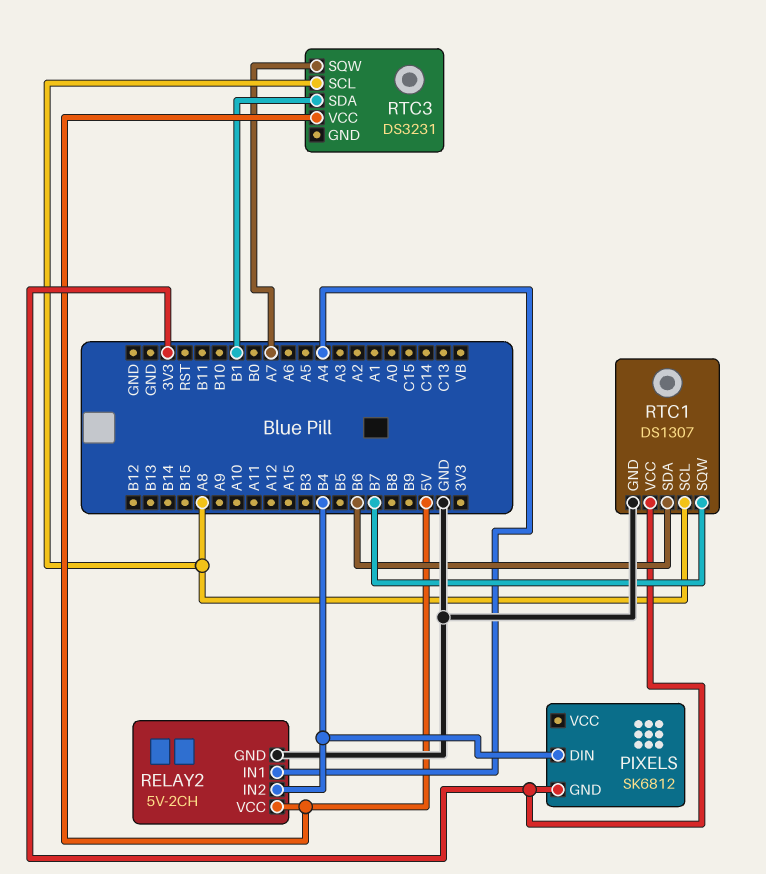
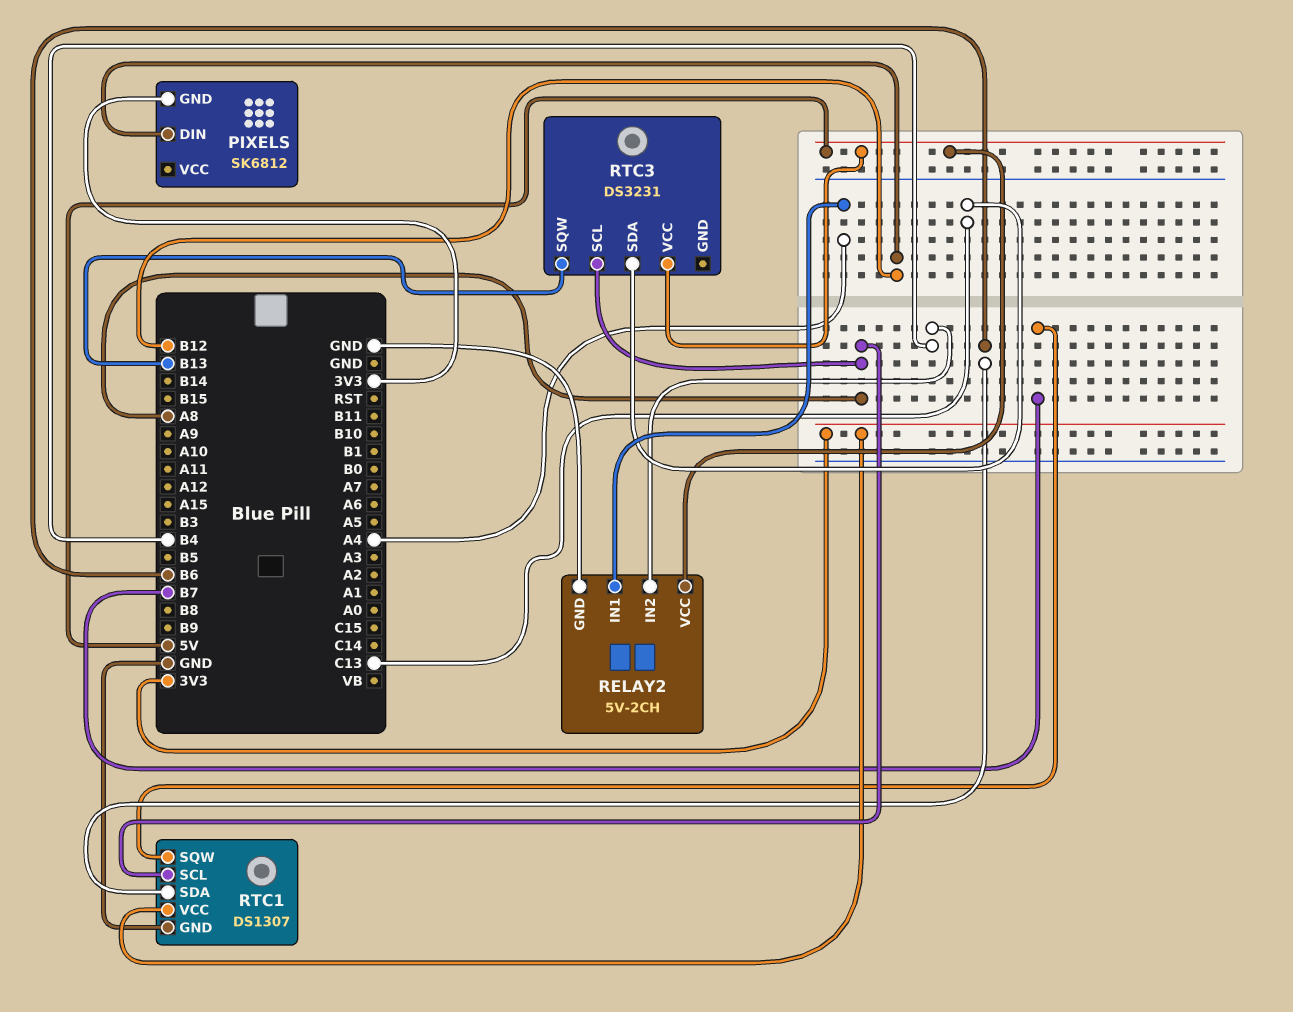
PIXELS pin DIN: B4 -> B12
RTC3 pin SDA: B1 -> C13
RTC3 pin SQW: A7 -> B13

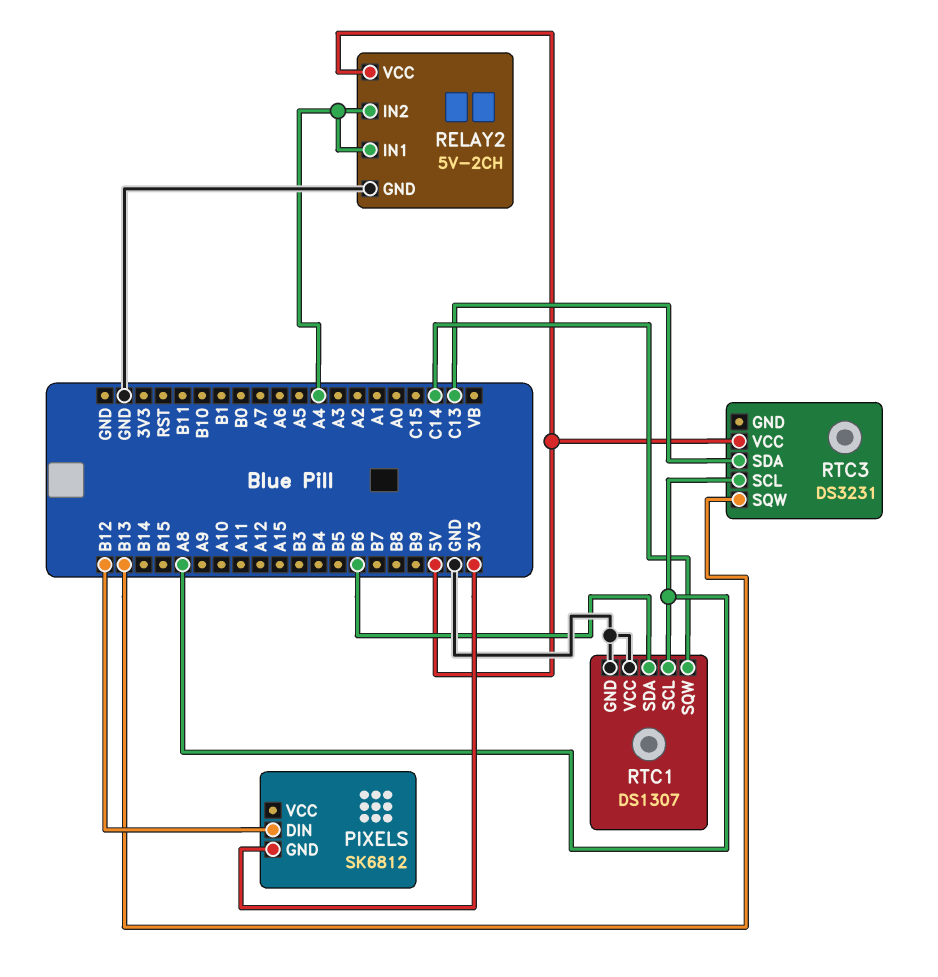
RELAY2 pin IN2: B4 -> A4
RTC1 pin SQW: B7 -> C14
RTC1 pin VCC: 3V3 -> GND

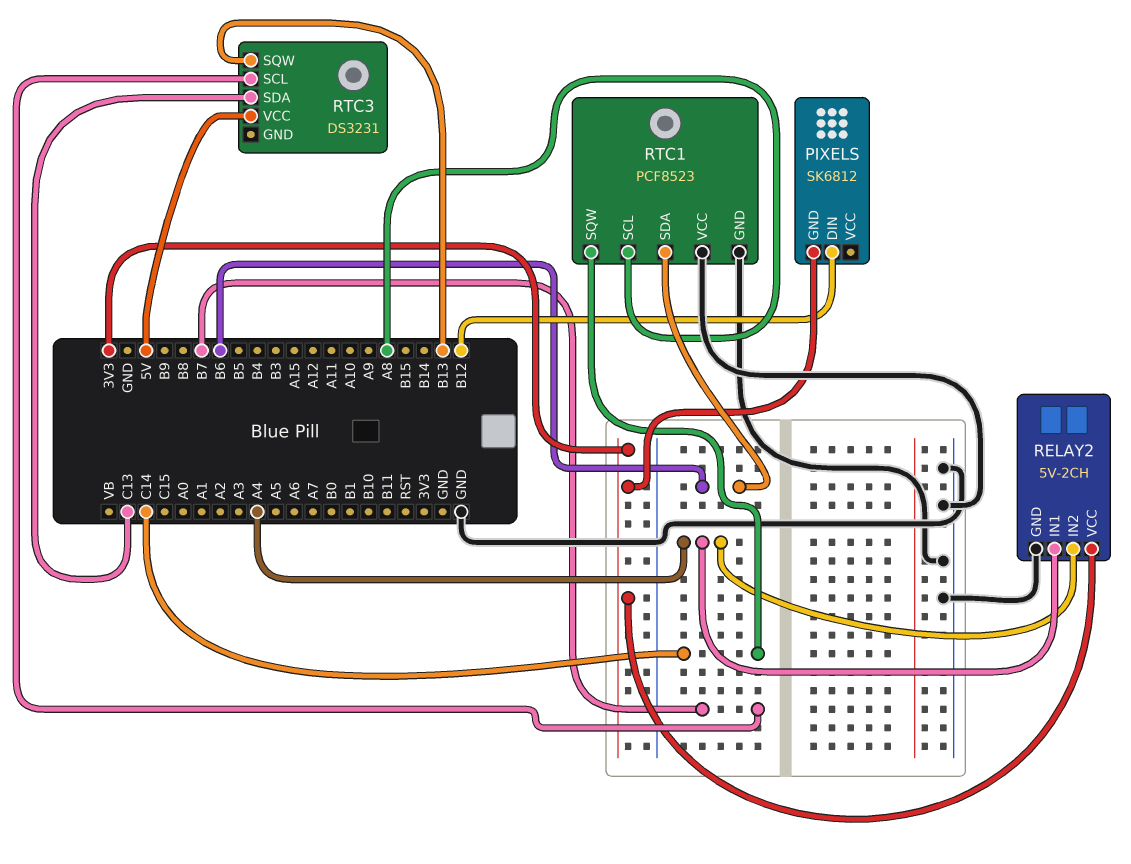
RELAY2 pin VCC: 5V -> 3V3
RTC1: DS1307 -> PCF8523
RTC3 pin SCL: A8 -> B7

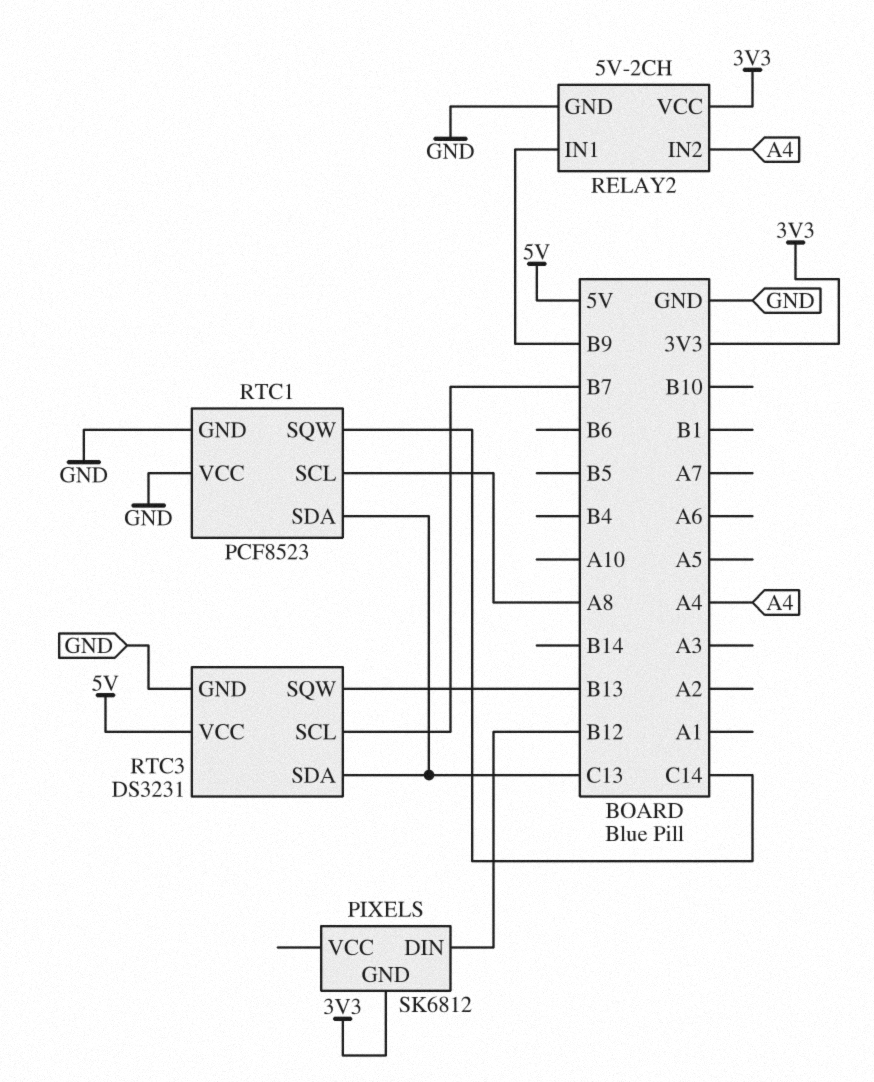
RELAY2 pin IN1: A4 -> B9
RTC1 pin SDA: B6 -> C13
RTC3 pin GND: none -> GND

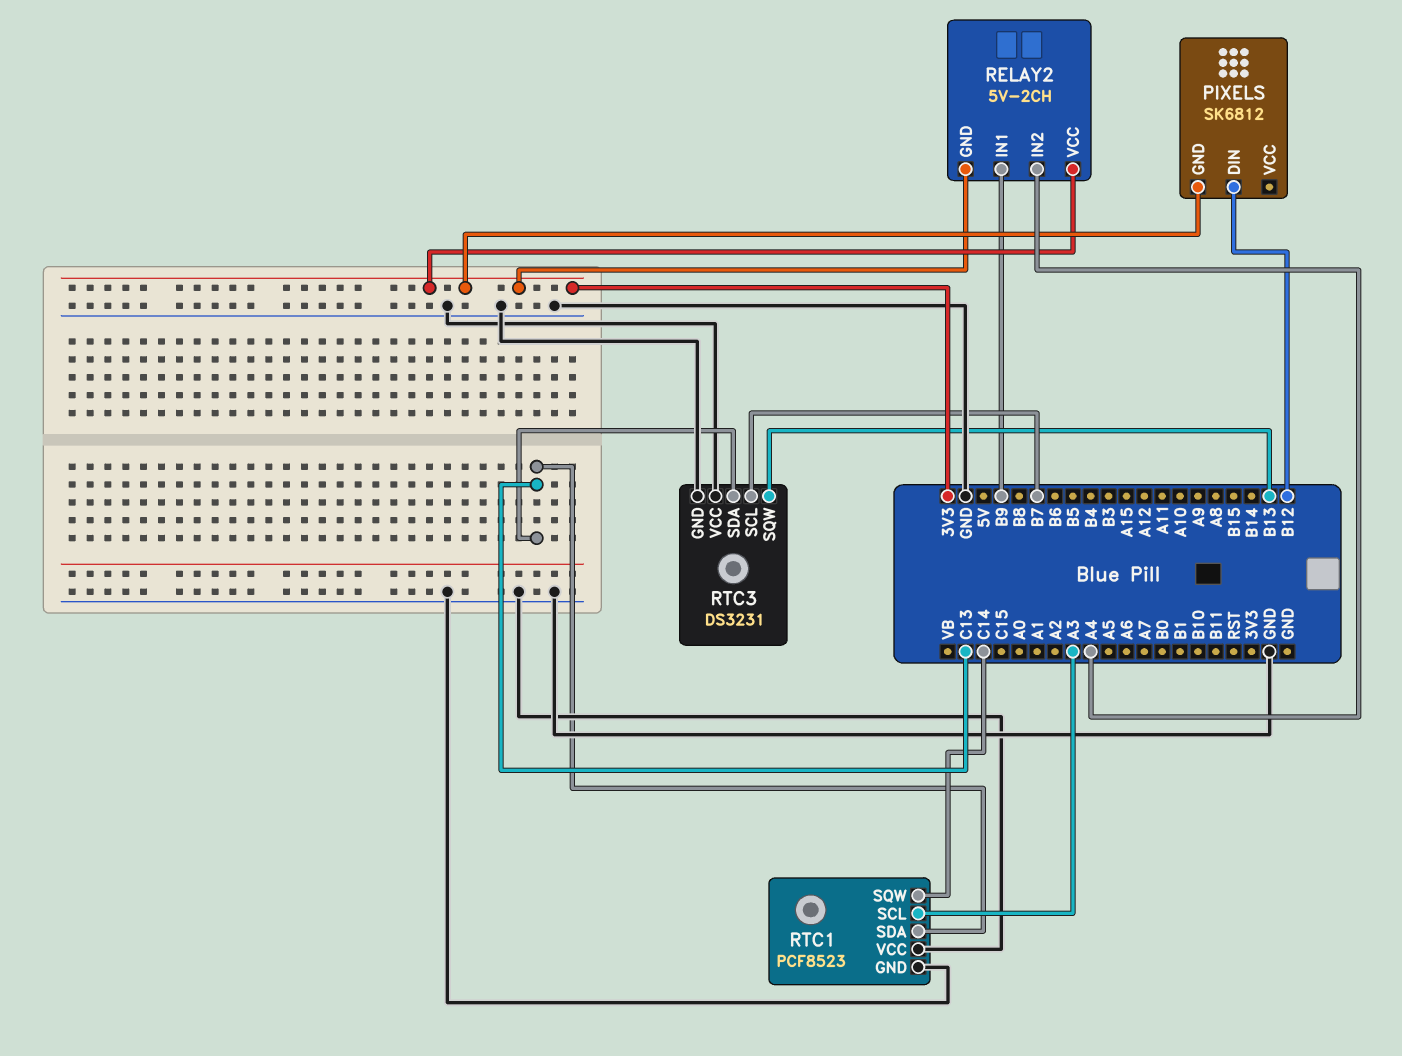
RELAY2 pin GND: GND -> 3V3
RTC1 pin SCL: A8 -> A3
RTC3 pin VCC: 5V -> GND

